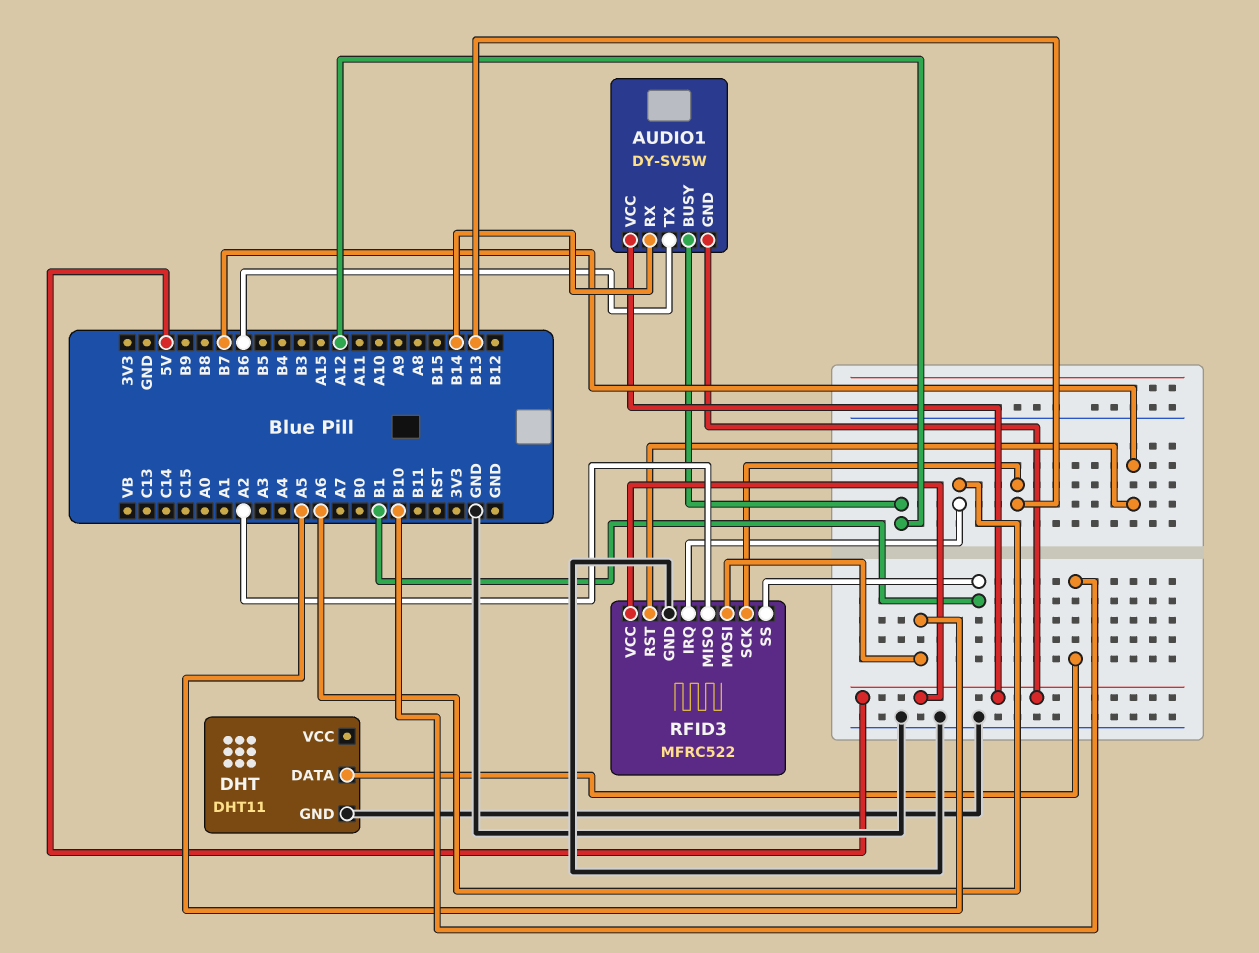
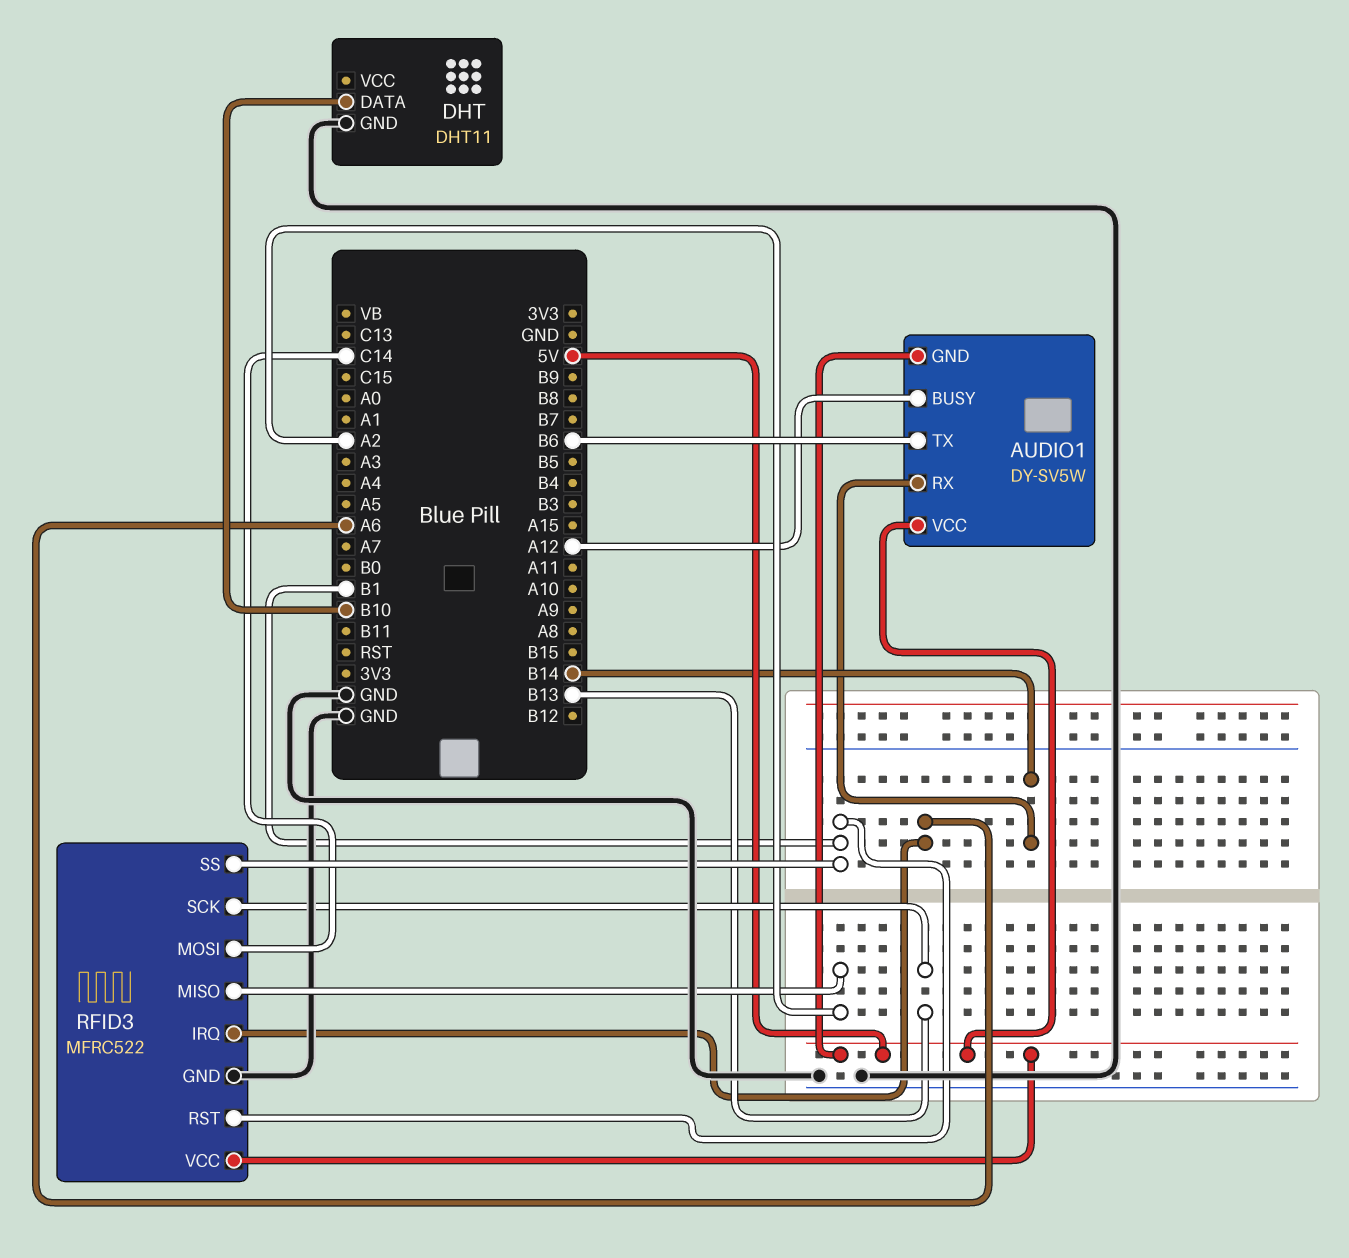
RFID3 pin MOSI: A5 -> C14
RFID3 pin RST: B7 -> B1

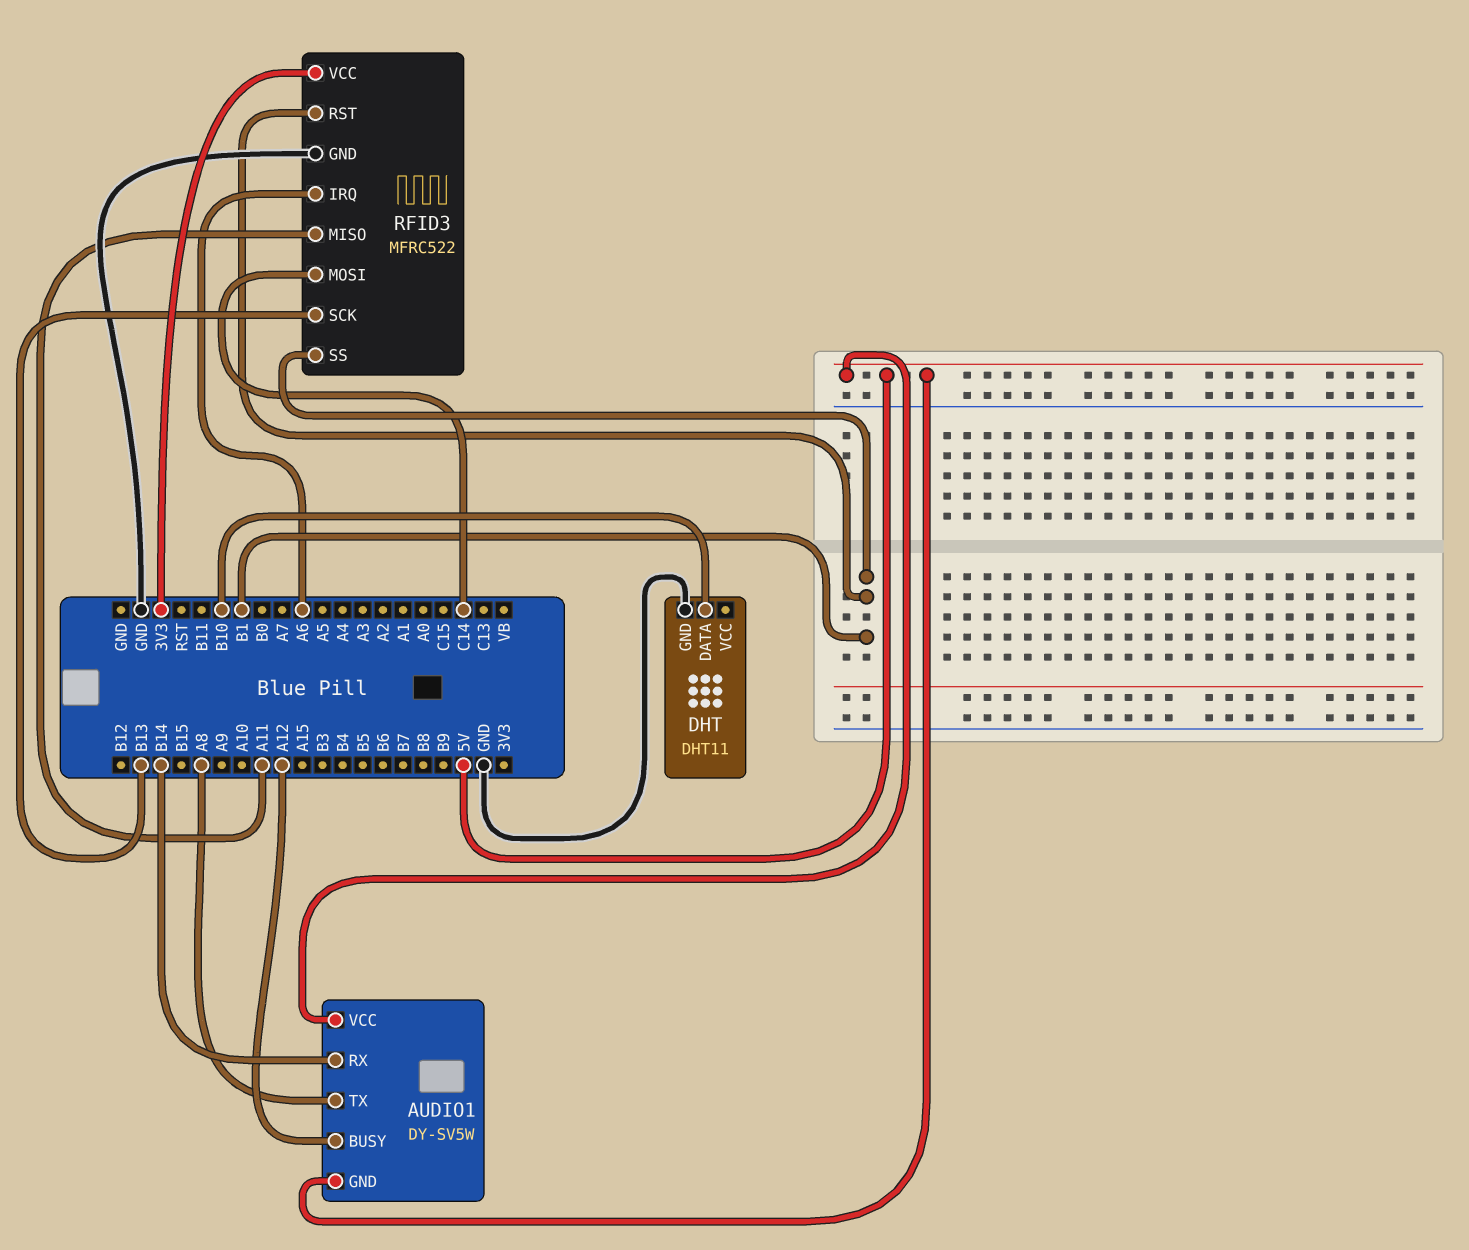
AUDIO1 pin TX: B6 -> A8
RFID3 pin MISO: A2 -> A11
RFID3 pin VCC: 5V -> 3V3

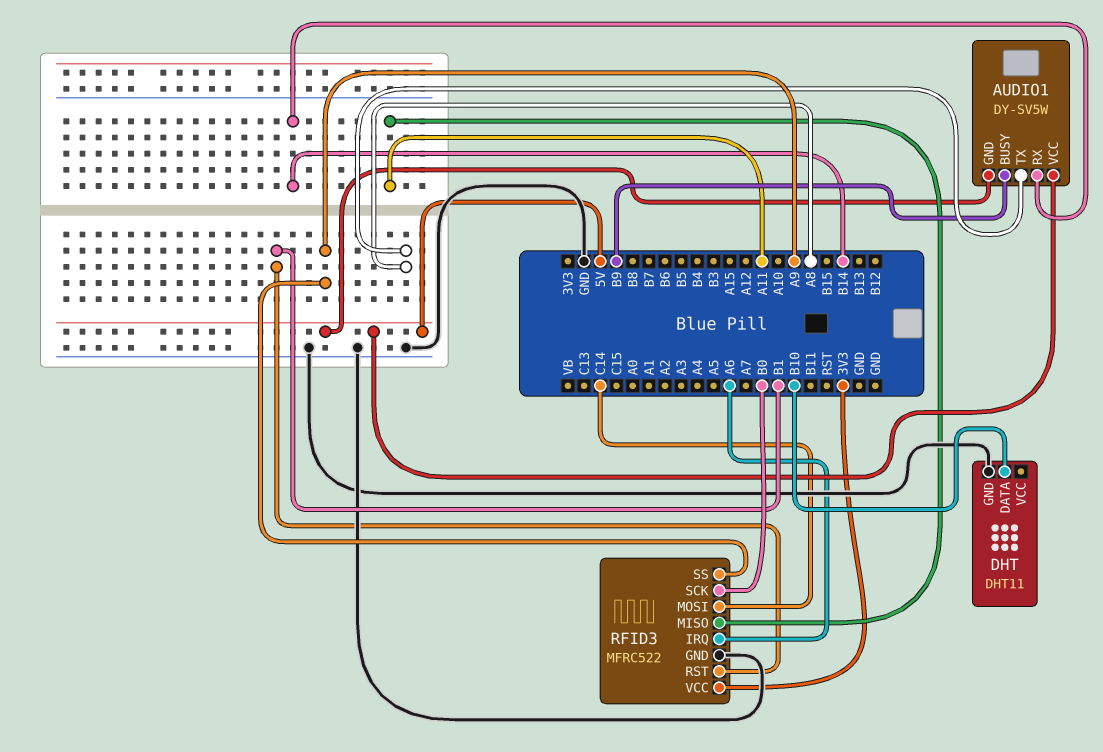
AUDIO1 pin BUSY: A12 -> B9
RFID3 pin SCK: B13 -> B0
RFID3 pin SS: B1 -> A9

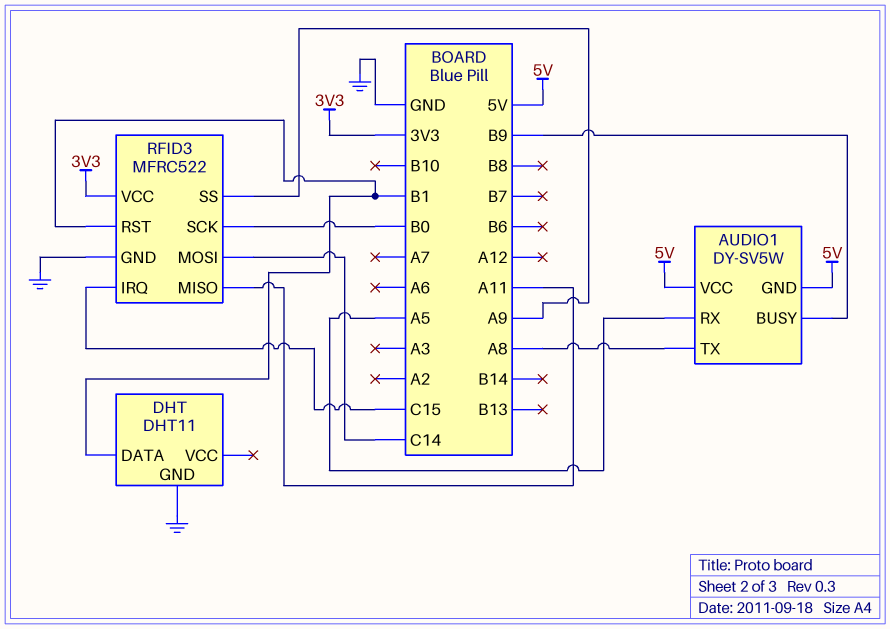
AUDIO1 pin RX: B14 -> A5
DHT pin DATA: B10 -> B1
RFID3 pin IRQ: A6 -> C15

